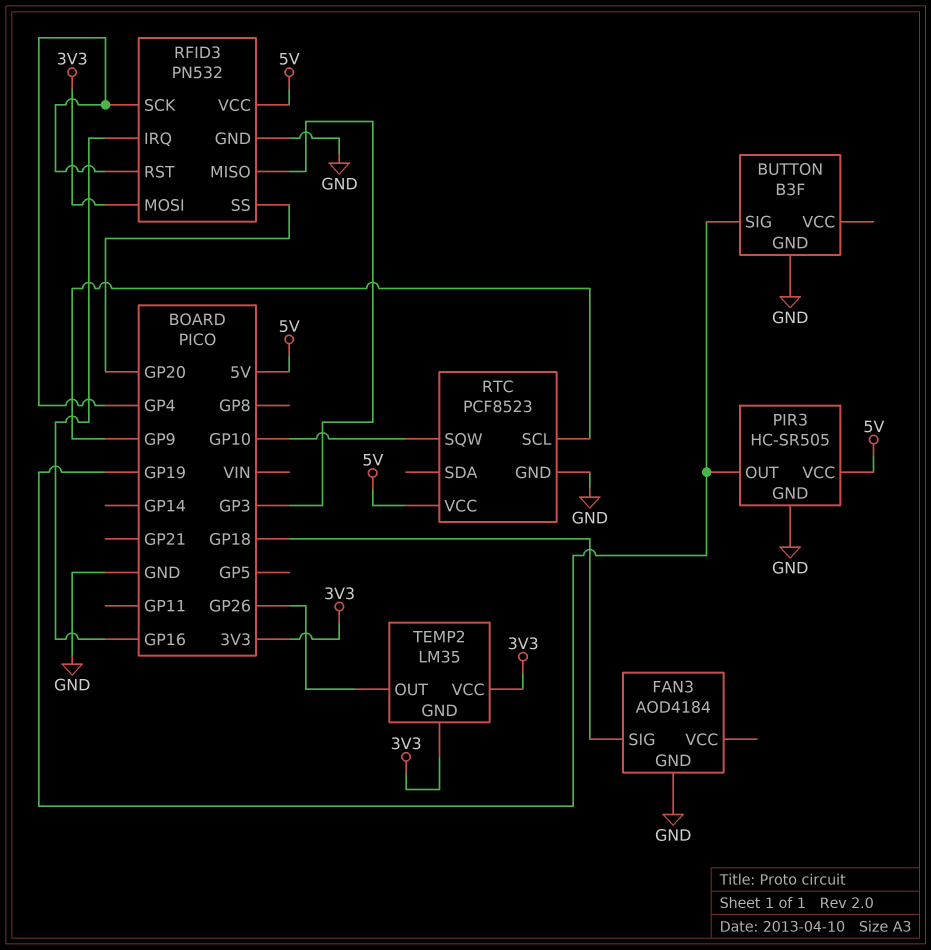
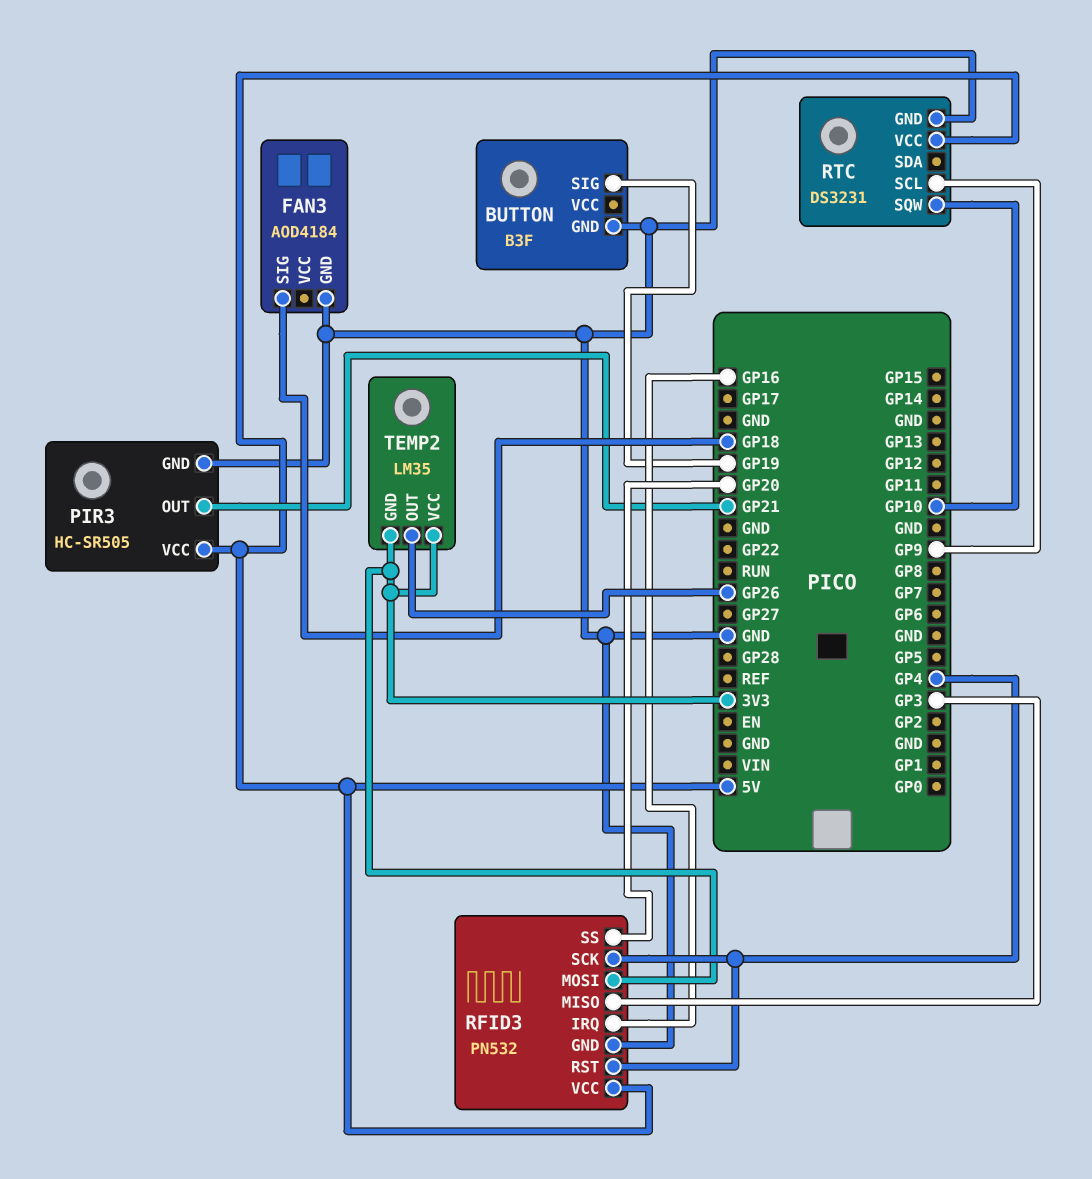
PIR3 pin OUT: GP19 -> GP21
RTC: PCF8523 -> DS3231

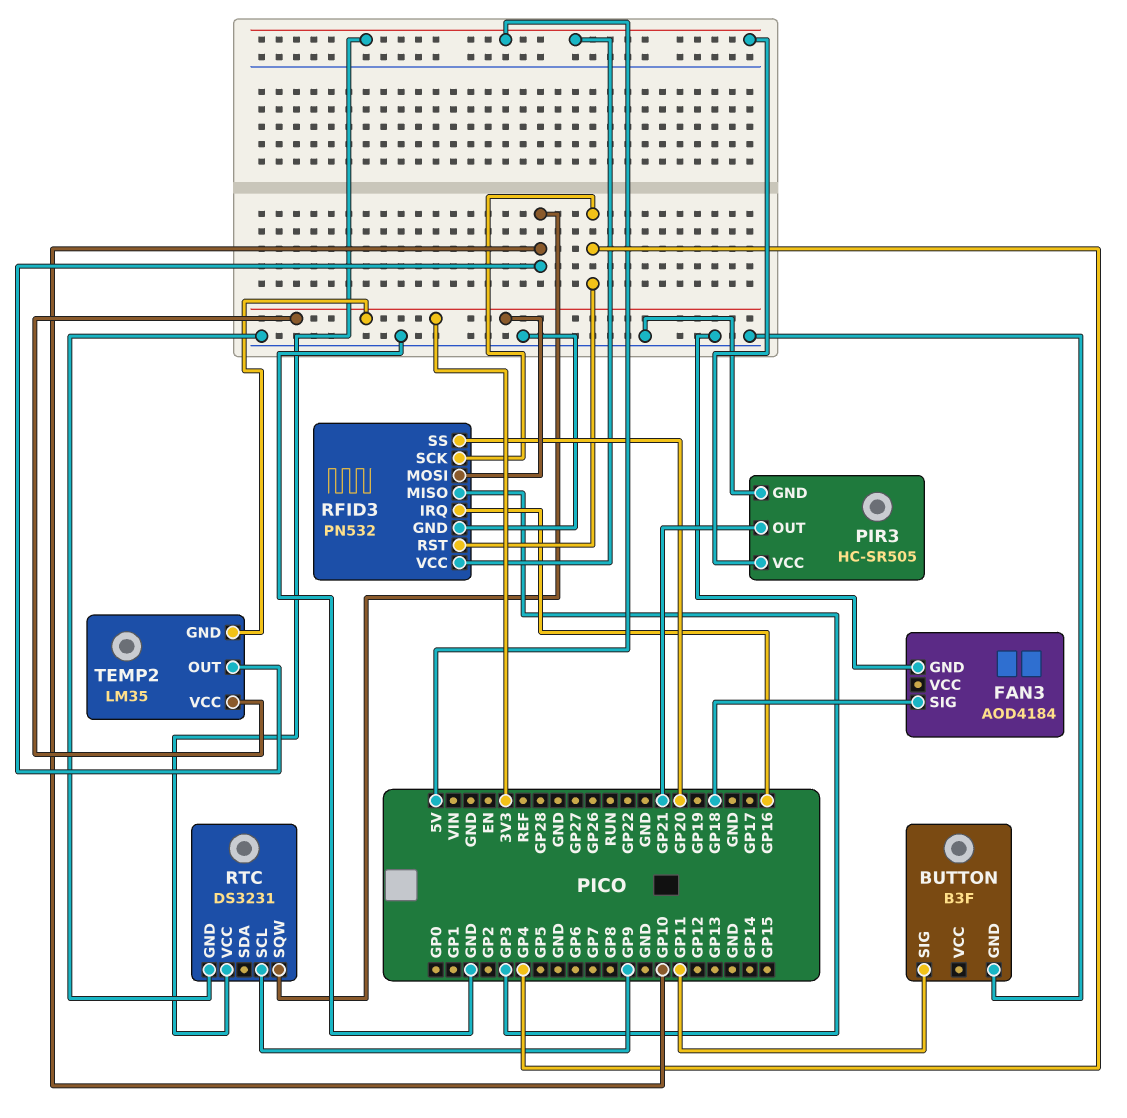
BUTTON pin SIG: GP19 -> GP11
TEMP2 pin OUT: GP26 -> GP10

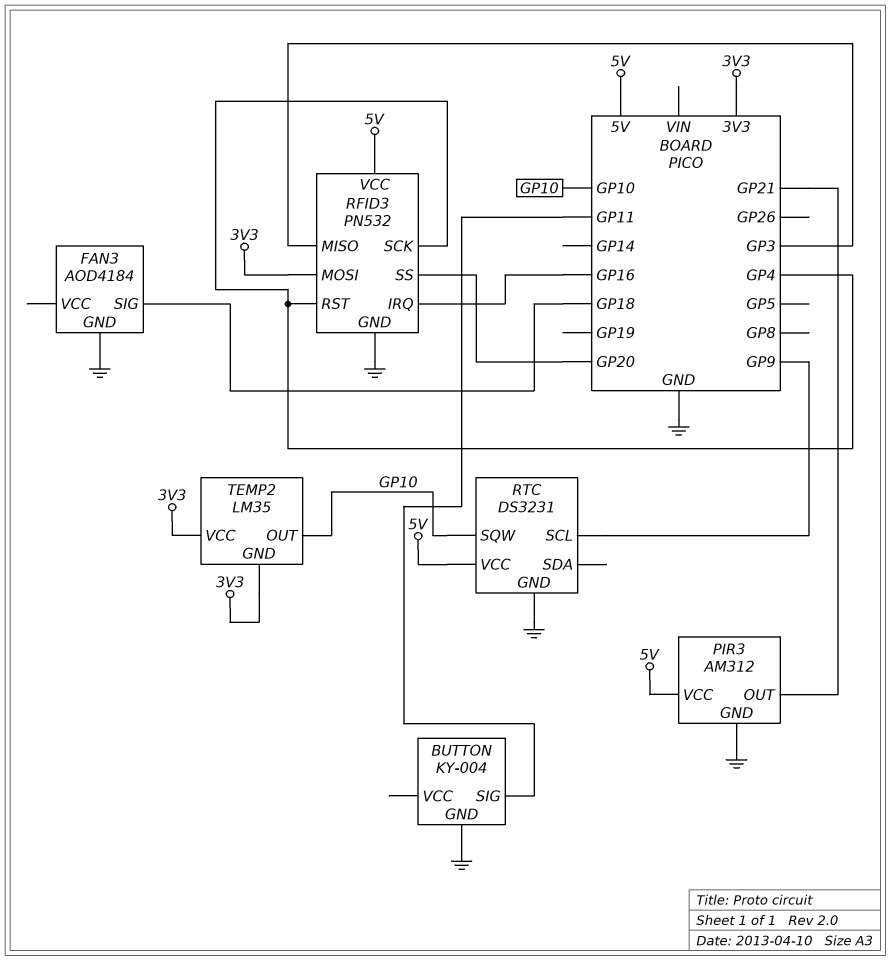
BUTTON: B3F -> KY-004
PIR3: HC-SR505 -> AM312

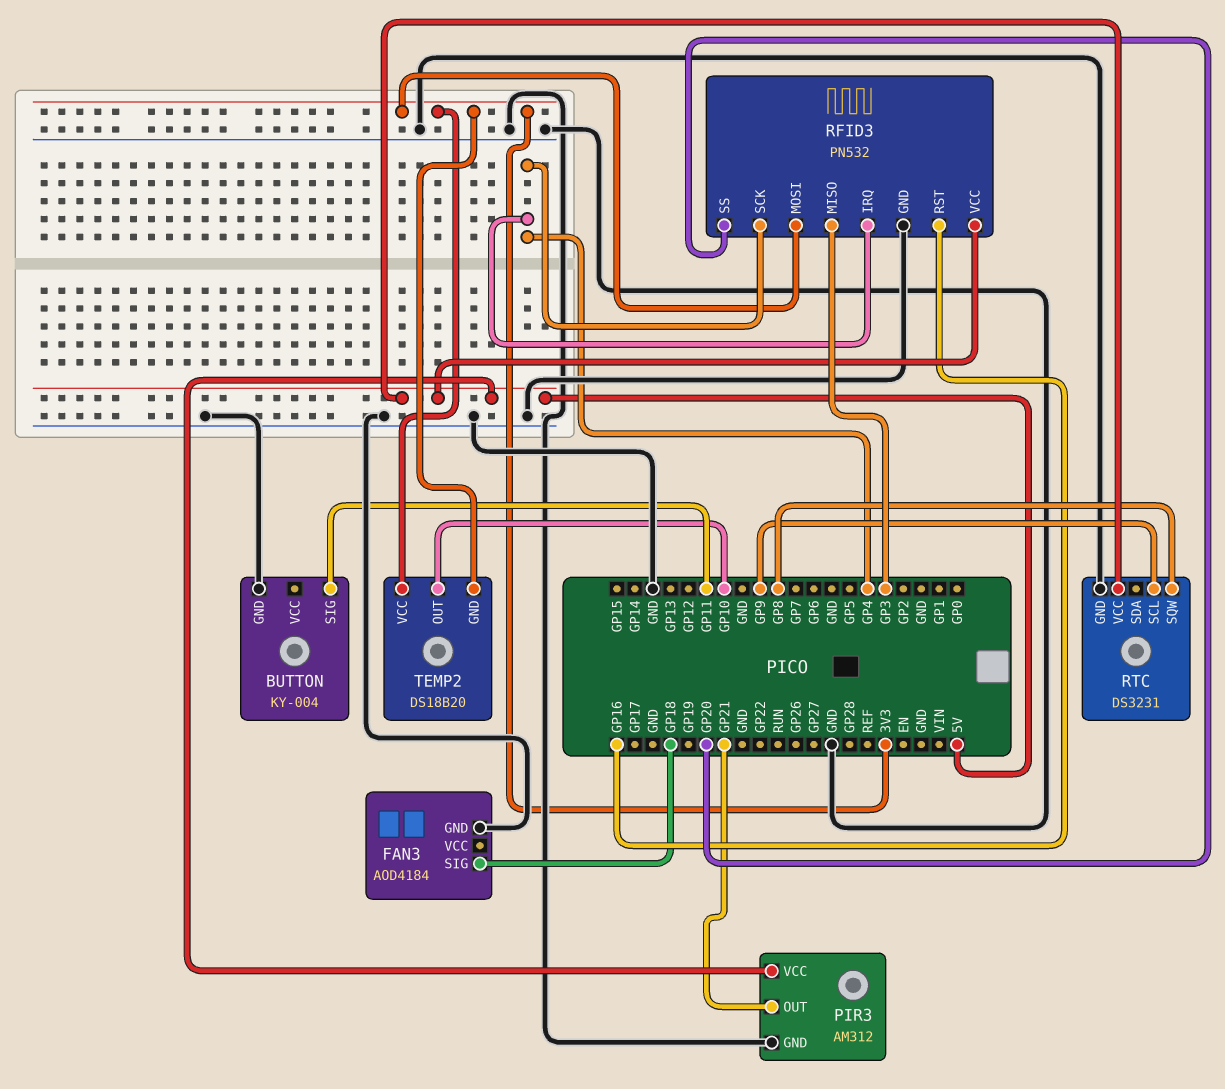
RFID3 pin IRQ: GP16 -> GP4
RFID3 pin RST: GP4 -> GP16
RTC pin SQW: GP10 -> GP8
TEMP2: LM35 -> DS18B20

